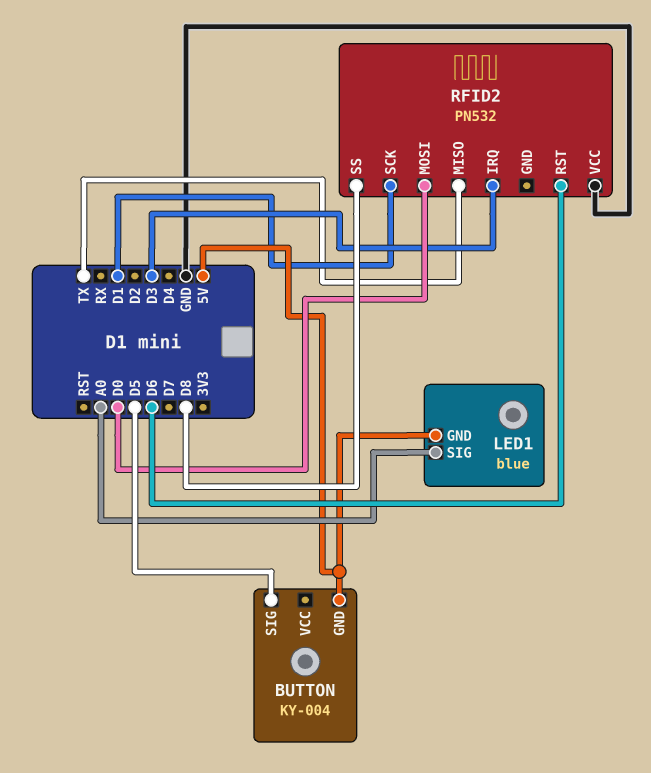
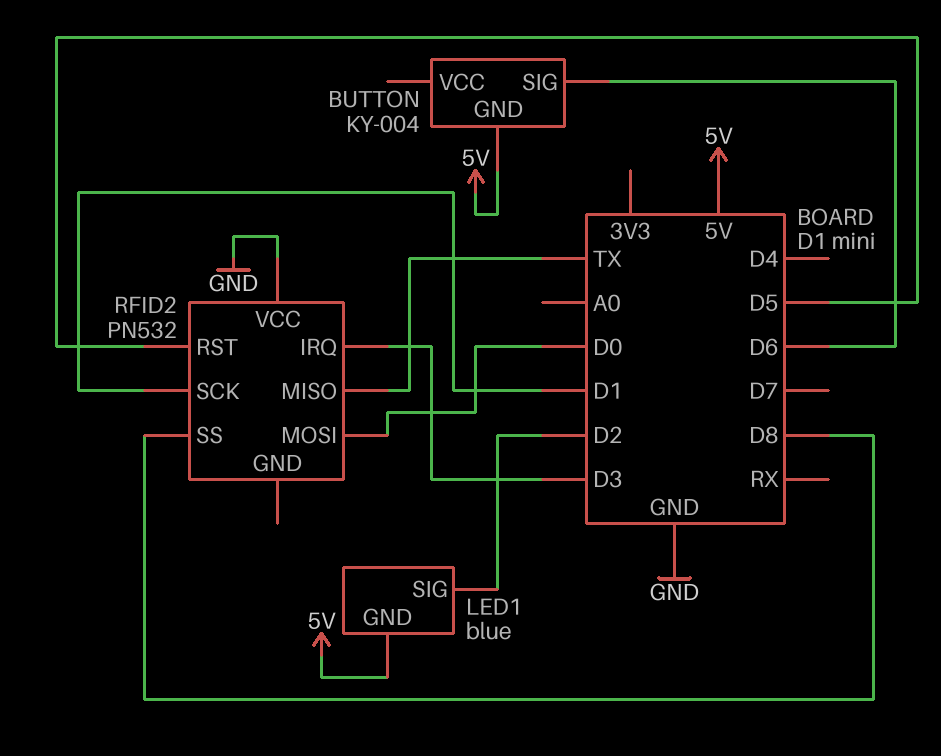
BUTTON pin SIG: D5 -> D6
LED1 pin SIG: A0 -> D2
RFID2 pin RST: D6 -> D5

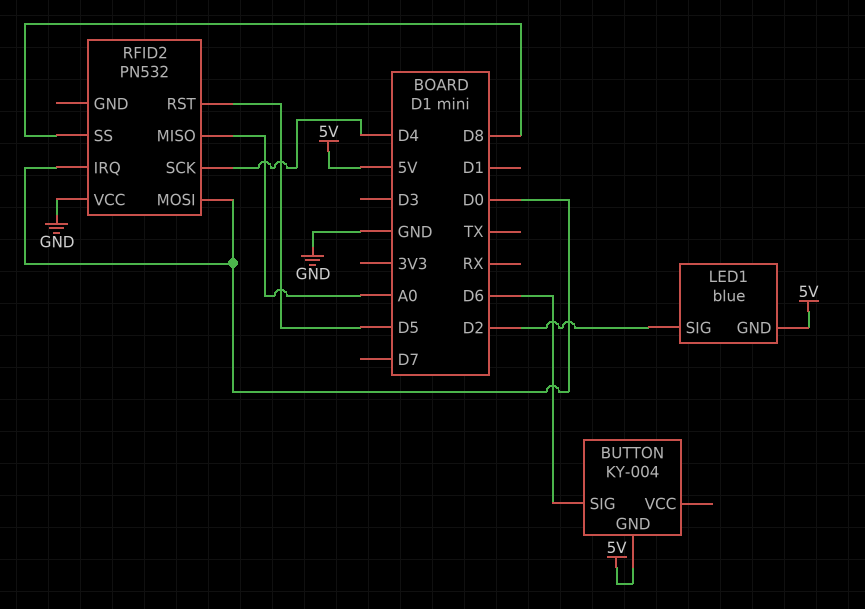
RFID2 pin IRQ: D3 -> D0
RFID2 pin MISO: TX -> A0
RFID2 pin SCK: D1 -> D4

